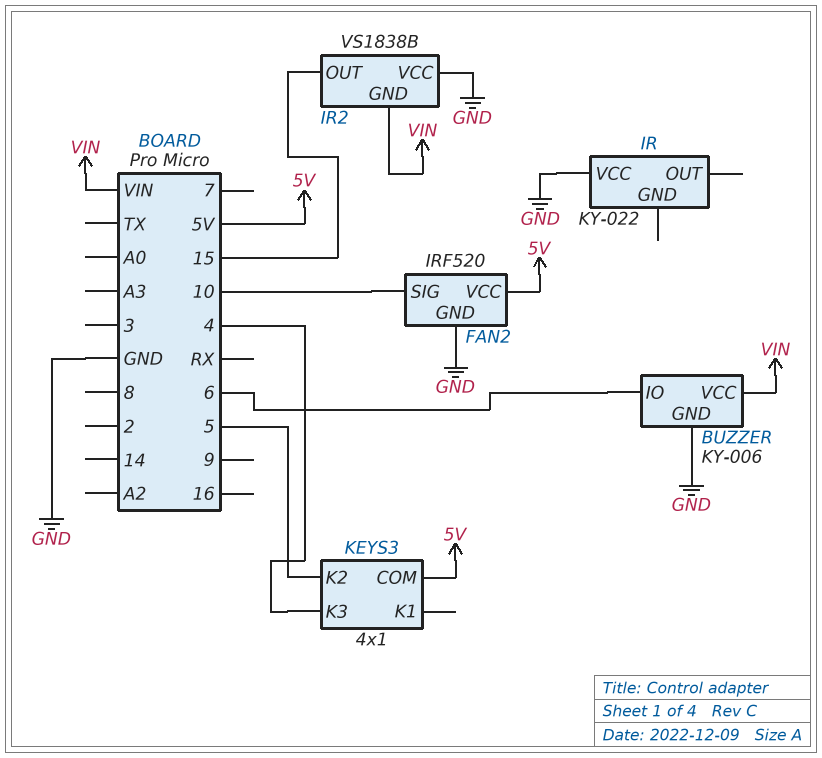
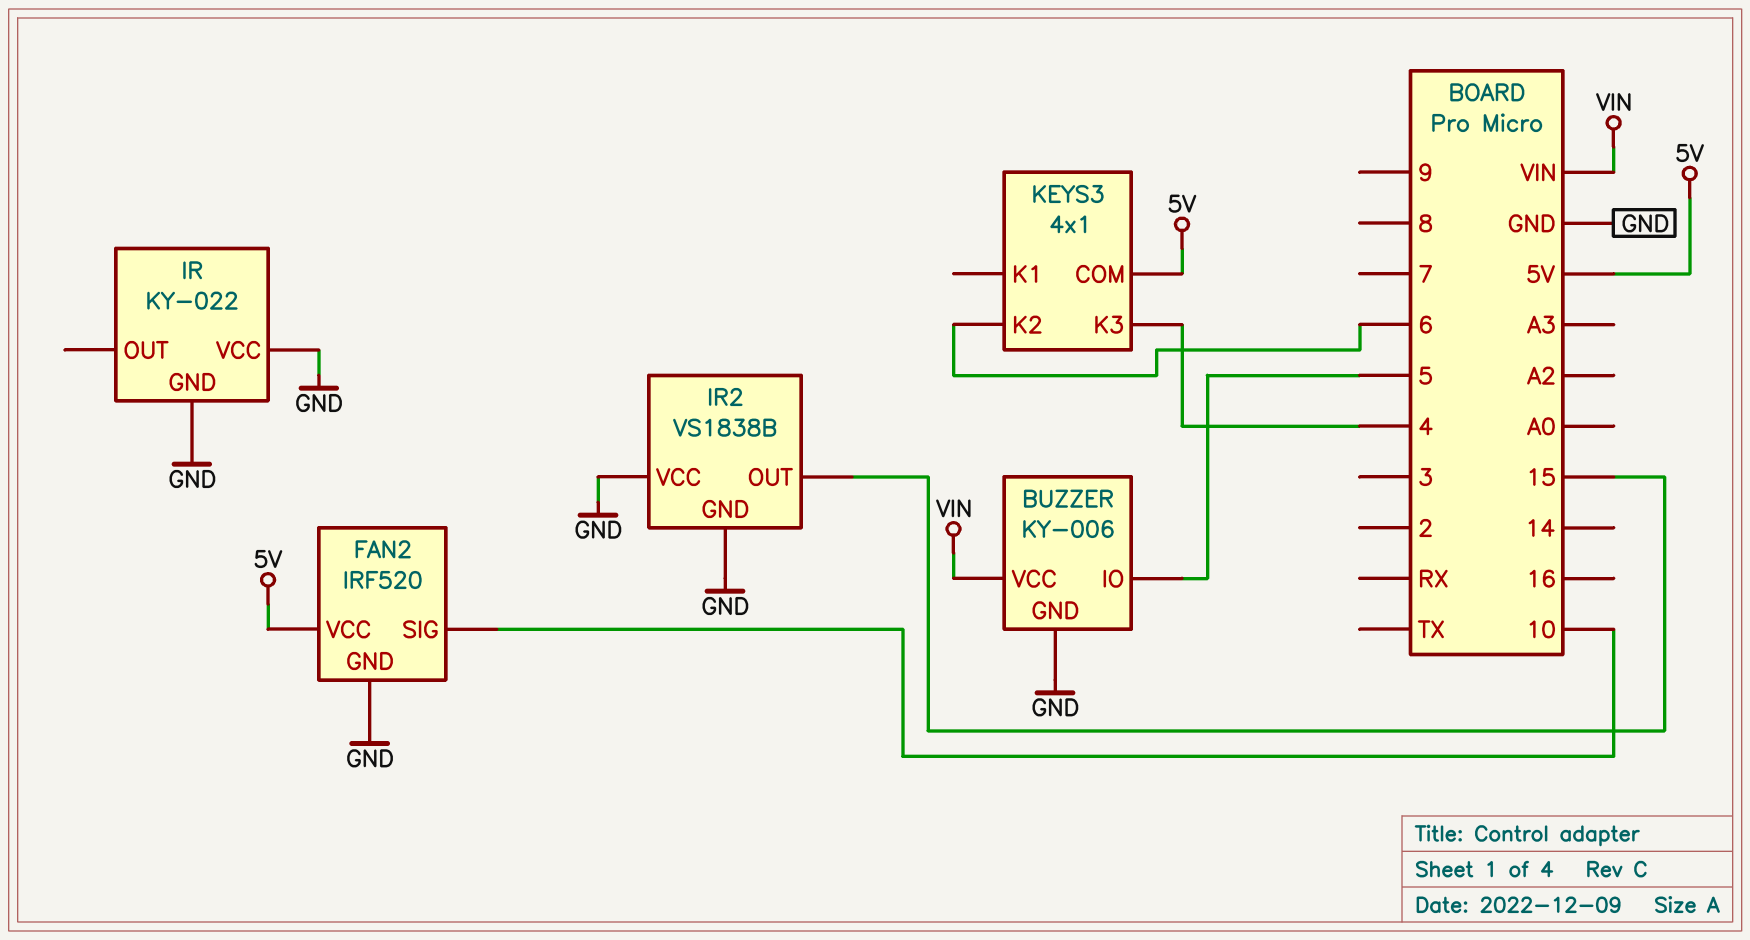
BUZZER pin IO: 6 -> 5
IR pin GND: none -> GND
IR2 pin GND: VIN -> GND
KEYS3 pin K2: 5 -> 6

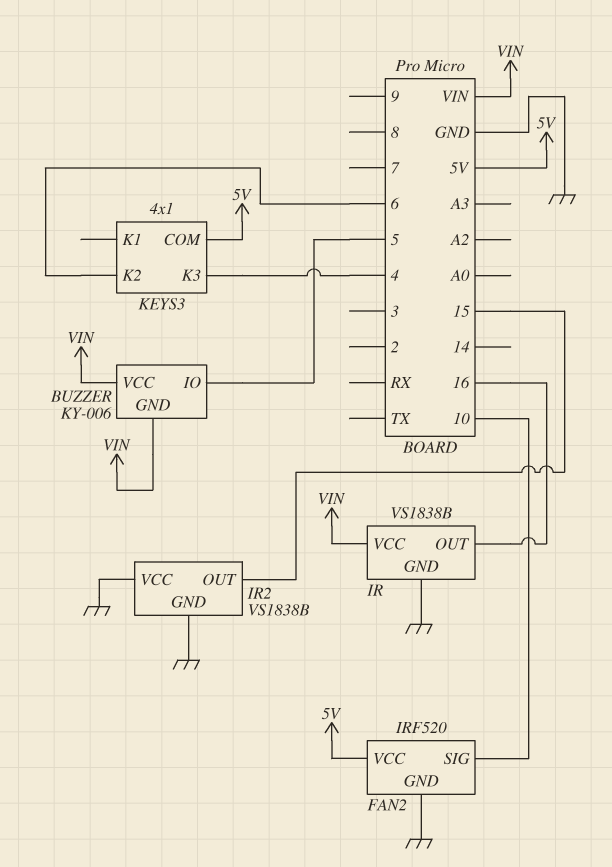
BUZZER pin GND: GND -> VIN
IR: KY-022 -> VS1838B
IR pin OUT: none -> 16
IR pin VCC: GND -> VIN

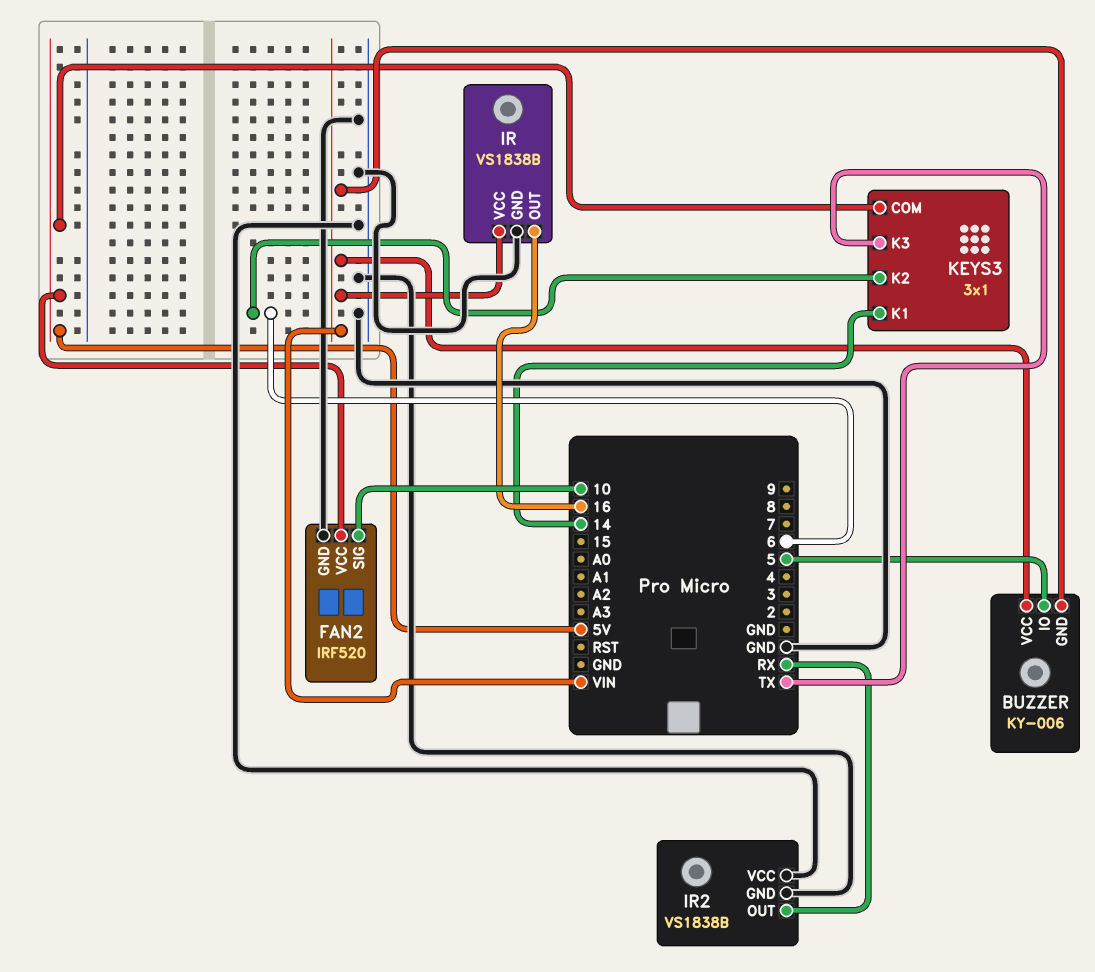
IR2 pin OUT: 15 -> RX
KEYS3: 4x1 -> 3x1
KEYS3 pin K1: none -> 14
KEYS3 pin K3: 4 -> TX

